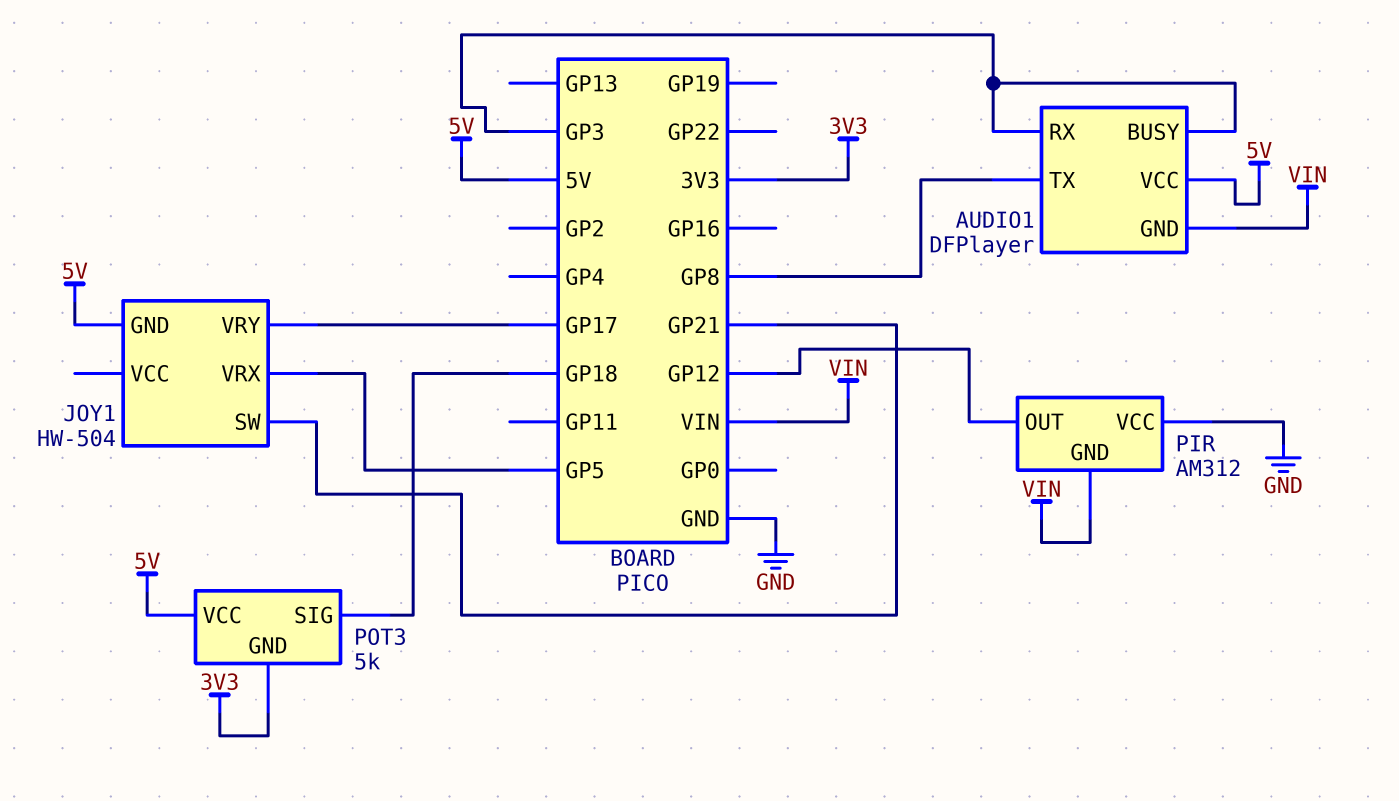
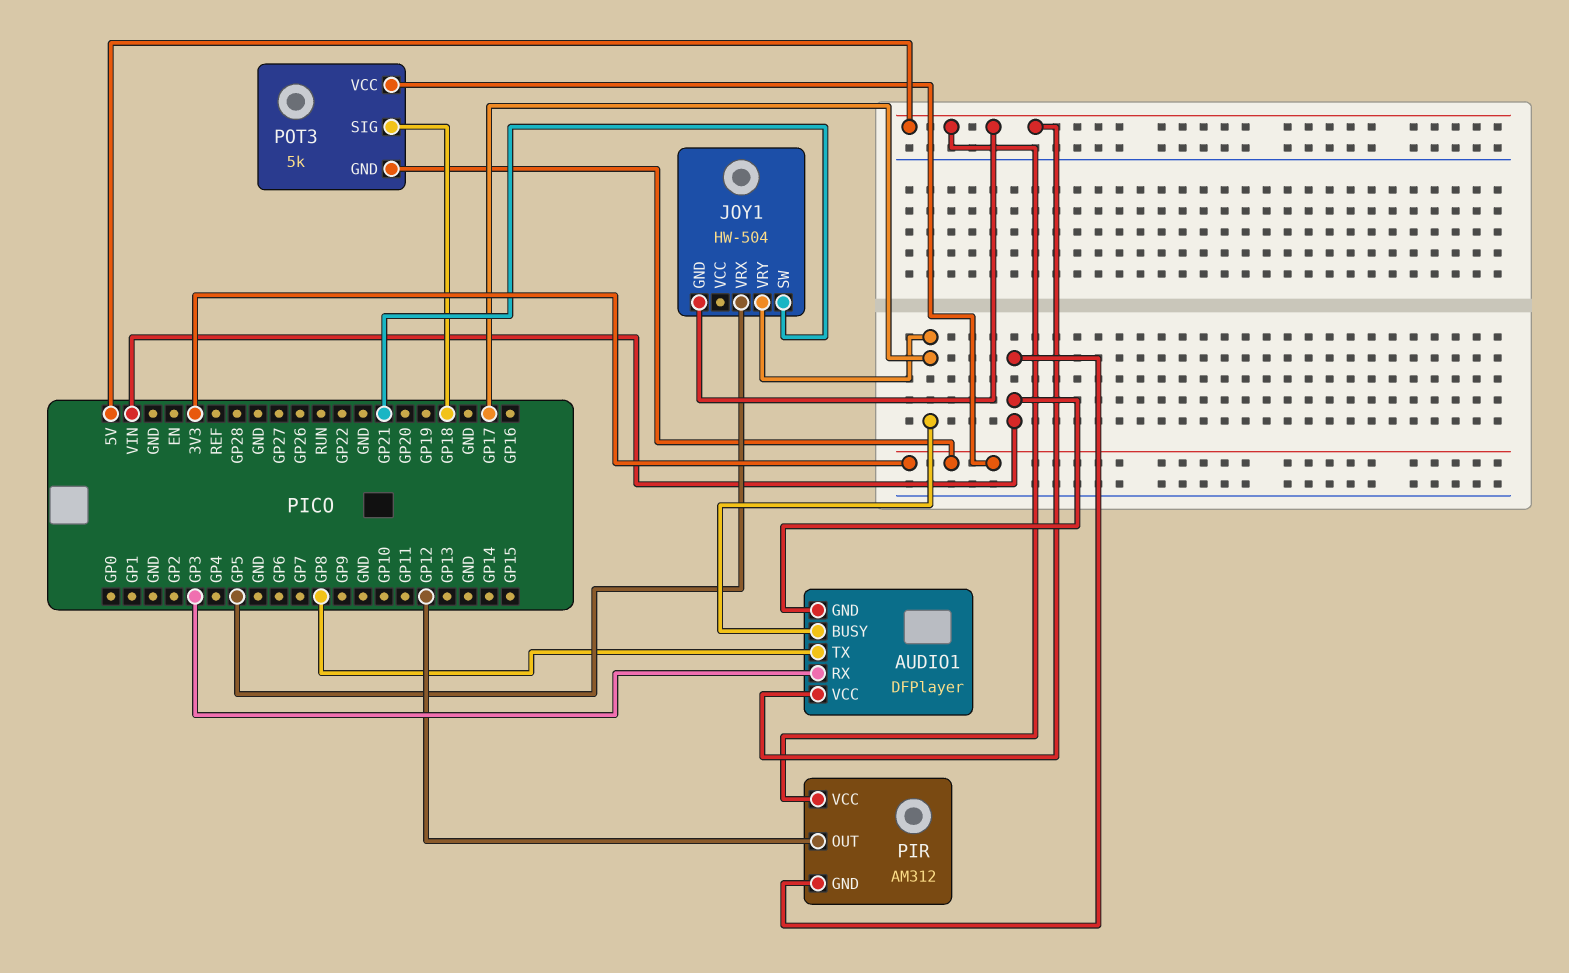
AUDIO1 pin BUSY: GP3 -> GP17
PIR pin VCC: GND -> 5V
POT3 pin VCC: 5V -> 3V3

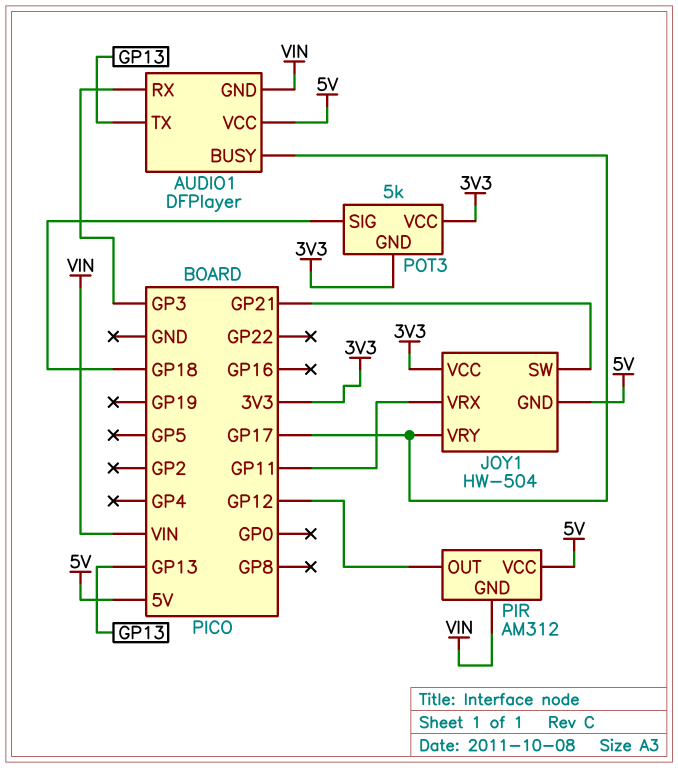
AUDIO1 pin TX: GP8 -> GP13
JOY1 pin VCC: none -> 3V3
JOY1 pin VRX: GP5 -> GP11

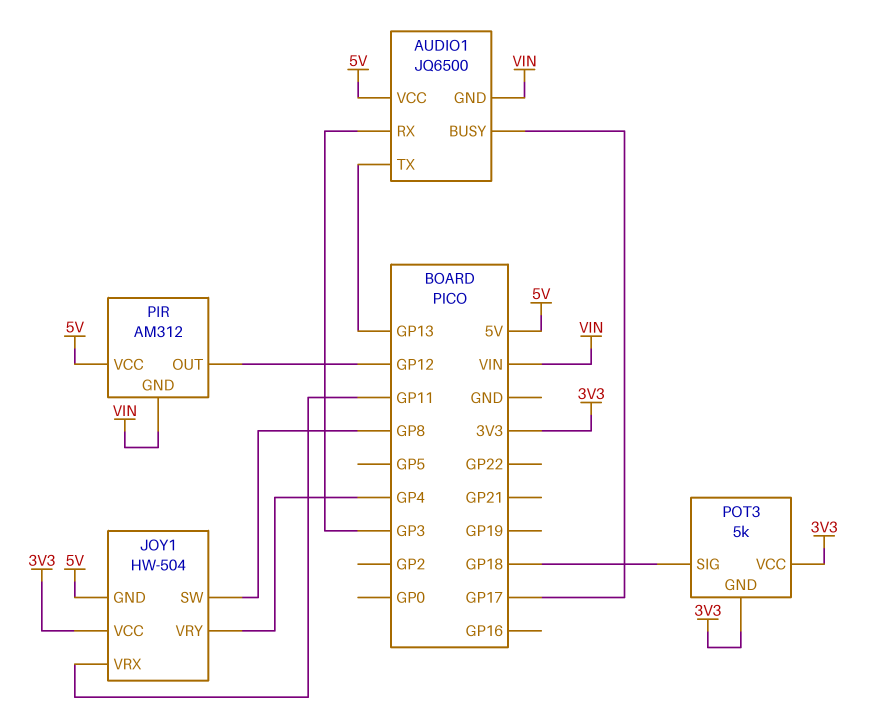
AUDIO1: DFPlayer -> JQ6500
JOY1 pin SW: GP21 -> GP8
JOY1 pin VRY: GP17 -> GP4

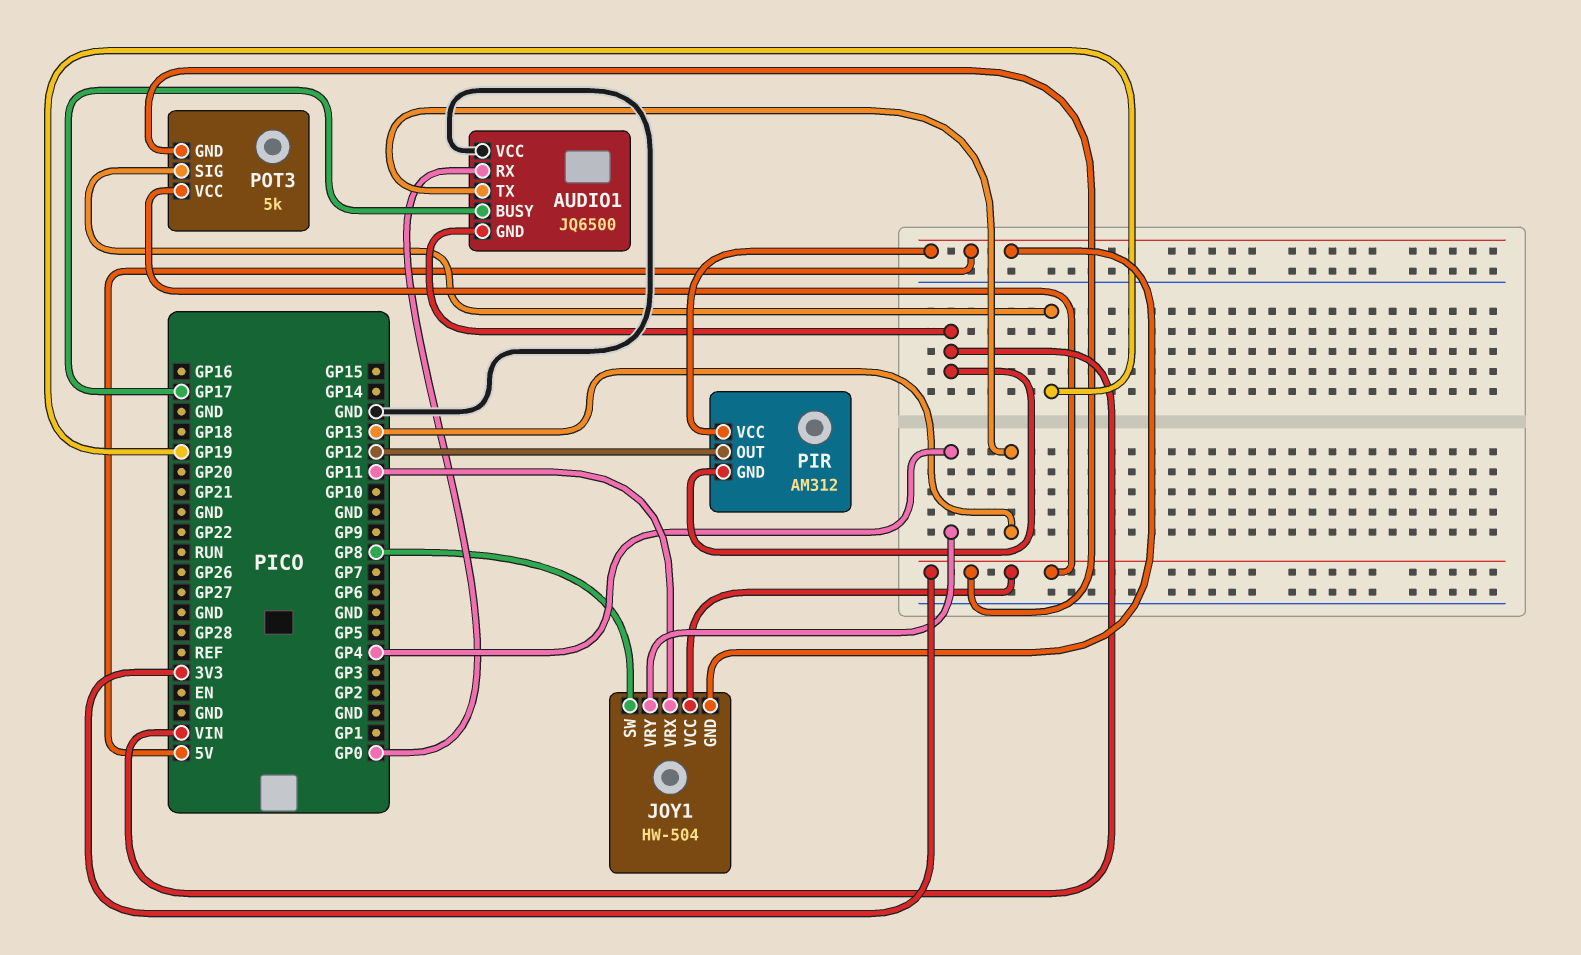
AUDIO1 pin RX: GP3 -> GP0
AUDIO1 pin VCC: 5V -> GND
POT3 pin SIG: GP18 -> GP19

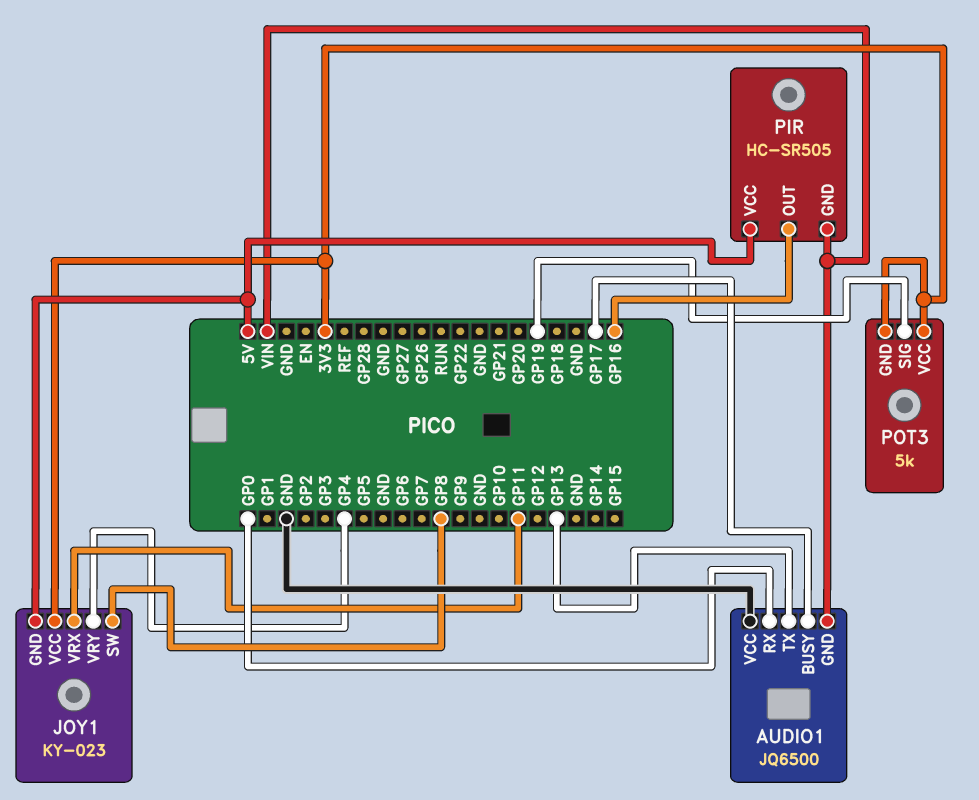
JOY1: HW-504 -> KY-023
PIR: AM312 -> HC-SR505
PIR pin OUT: GP12 -> GP16

